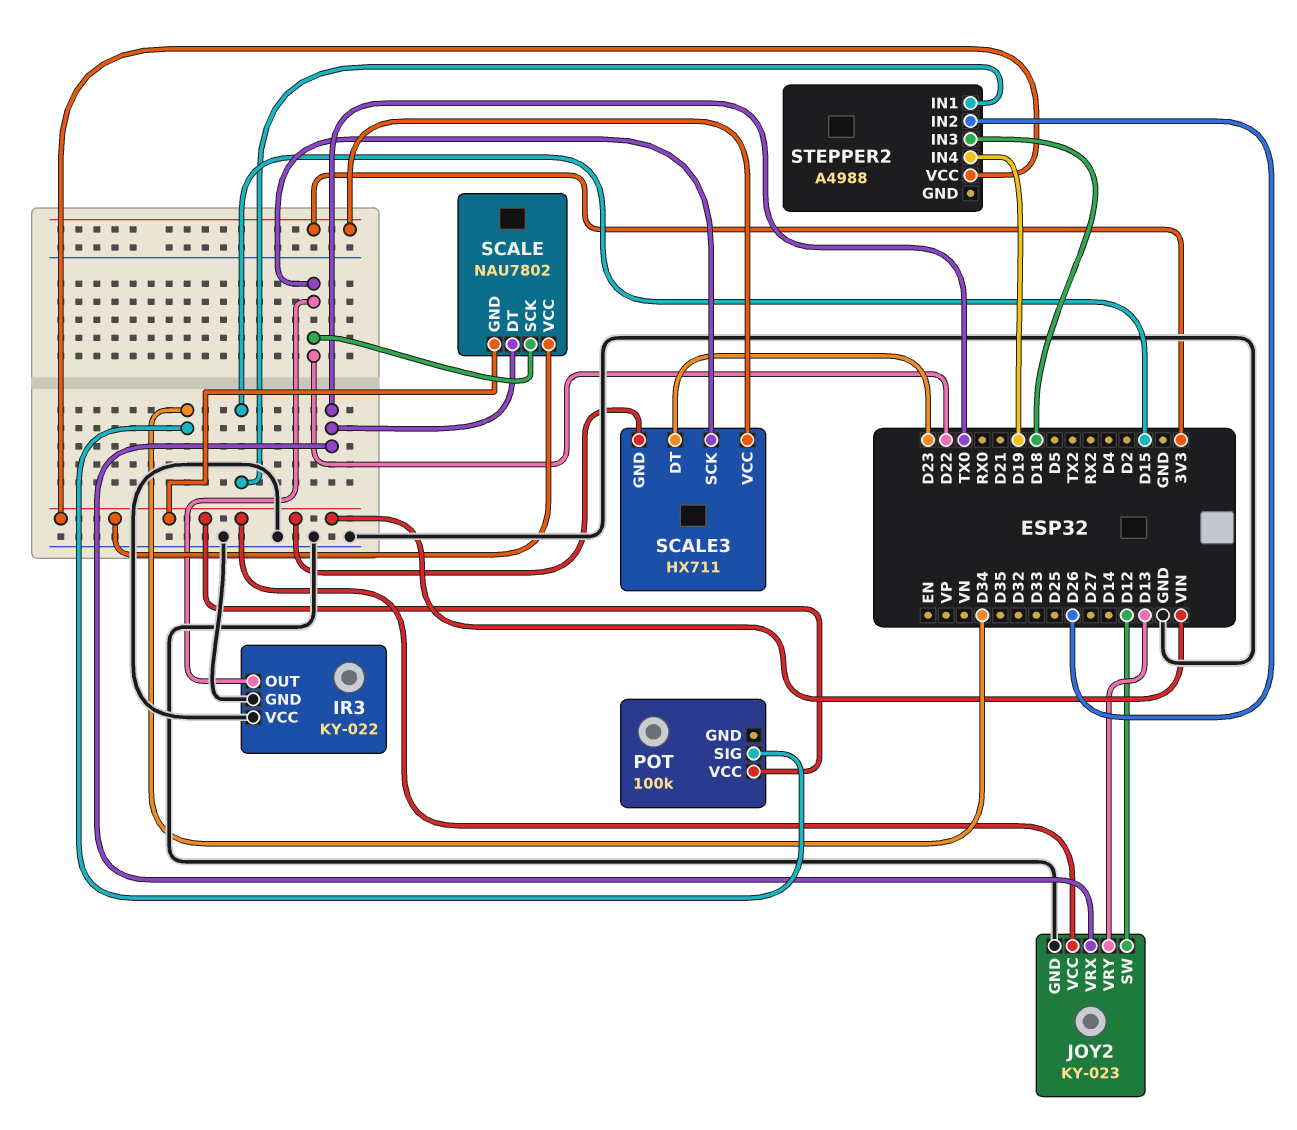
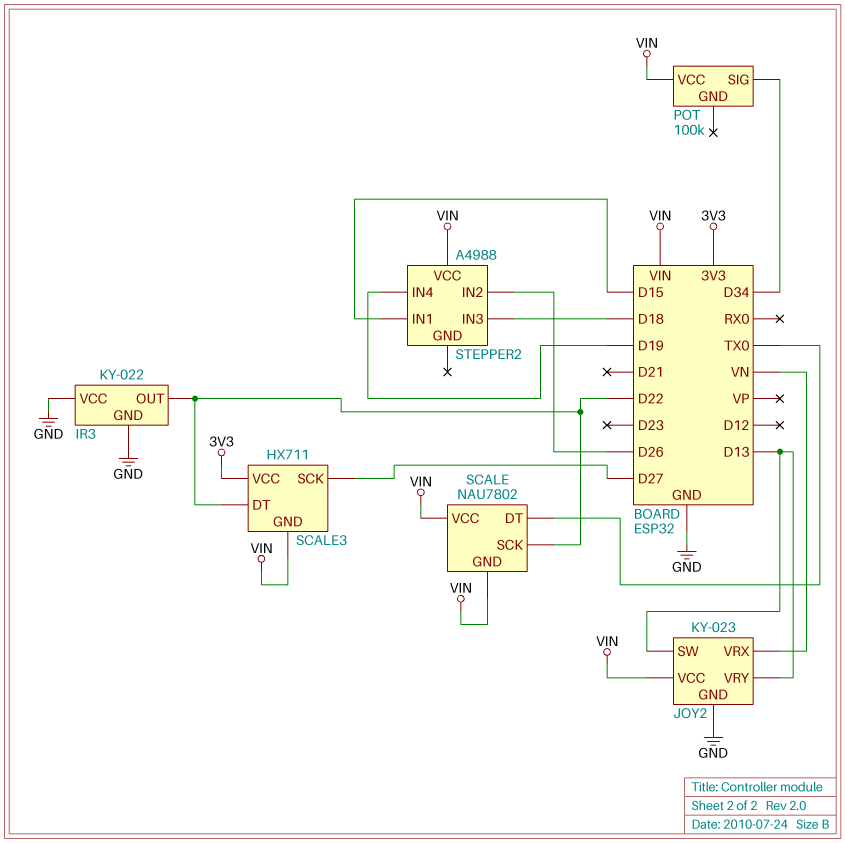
JOY2 pin SW: D12 -> D13
JOY2 pin VRX: TX0 -> VN
SCALE3 pin DT: D23 -> D22
SCALE3 pin SCK: D22 -> D27

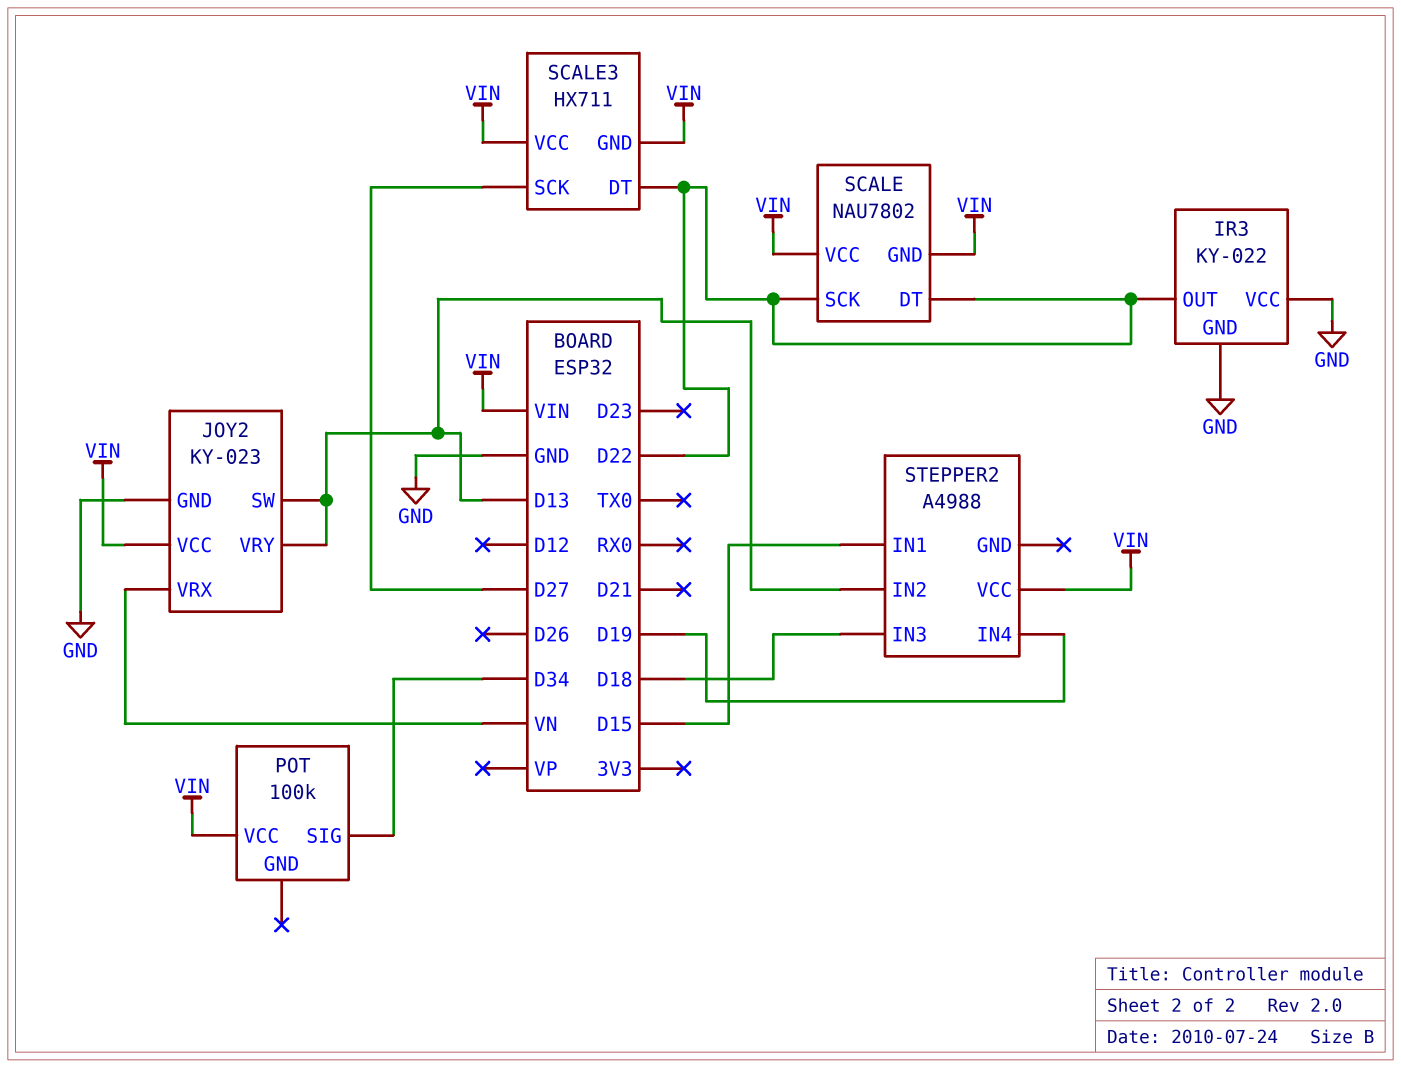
SCALE pin DT: TX0 -> D22
SCALE3 pin VCC: 3V3 -> VIN
STEPPER2 pin IN2: D26 -> D13

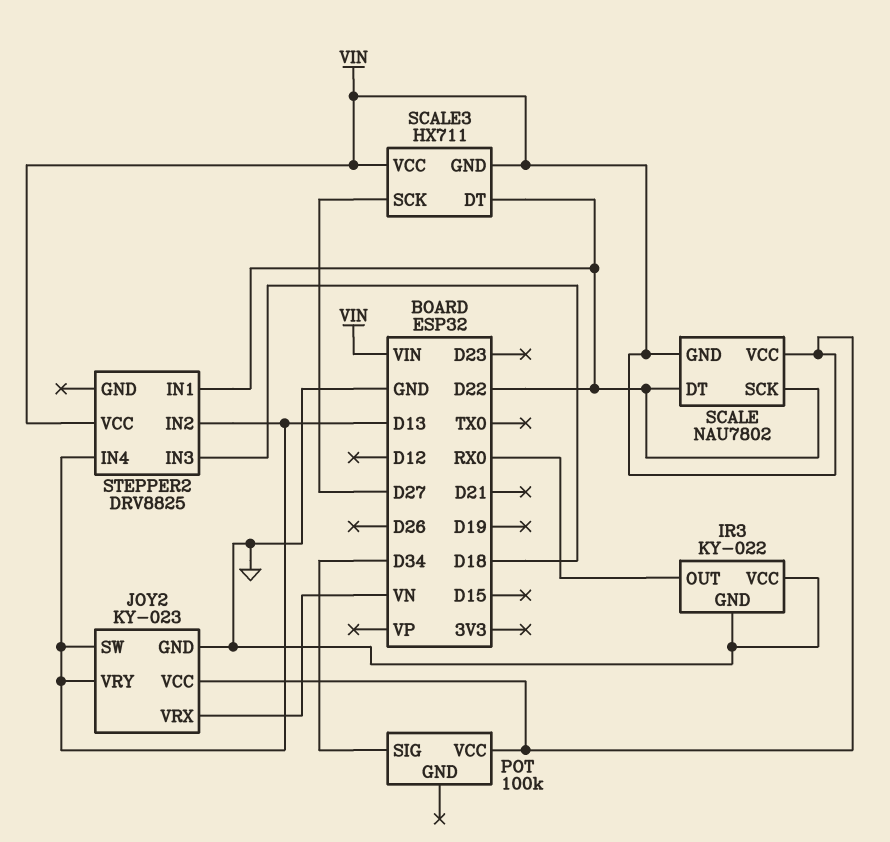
IR3 pin OUT: D22 -> RX0
STEPPER2: A4988 -> DRV8825
STEPPER2 pin IN1: D15 -> D22
STEPPER2 pin IN4: D19 -> D13

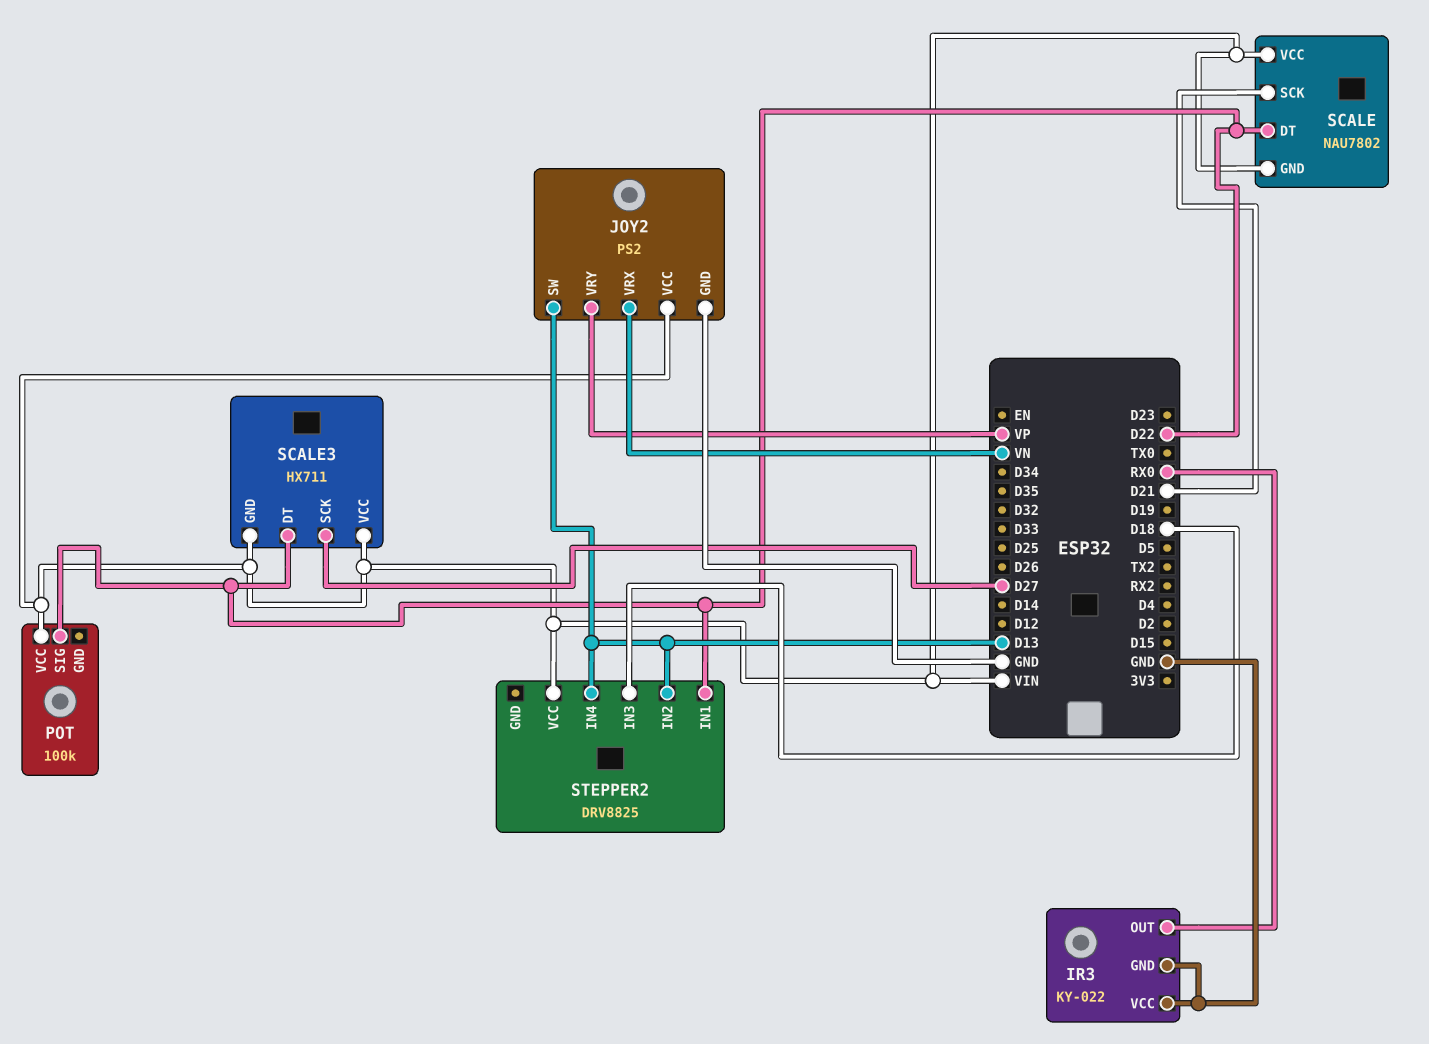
JOY2: KY-023 -> PS2
JOY2 pin VRY: D13 -> VP
POT pin SIG: D34 -> D22
SCALE pin SCK: D22 -> D21

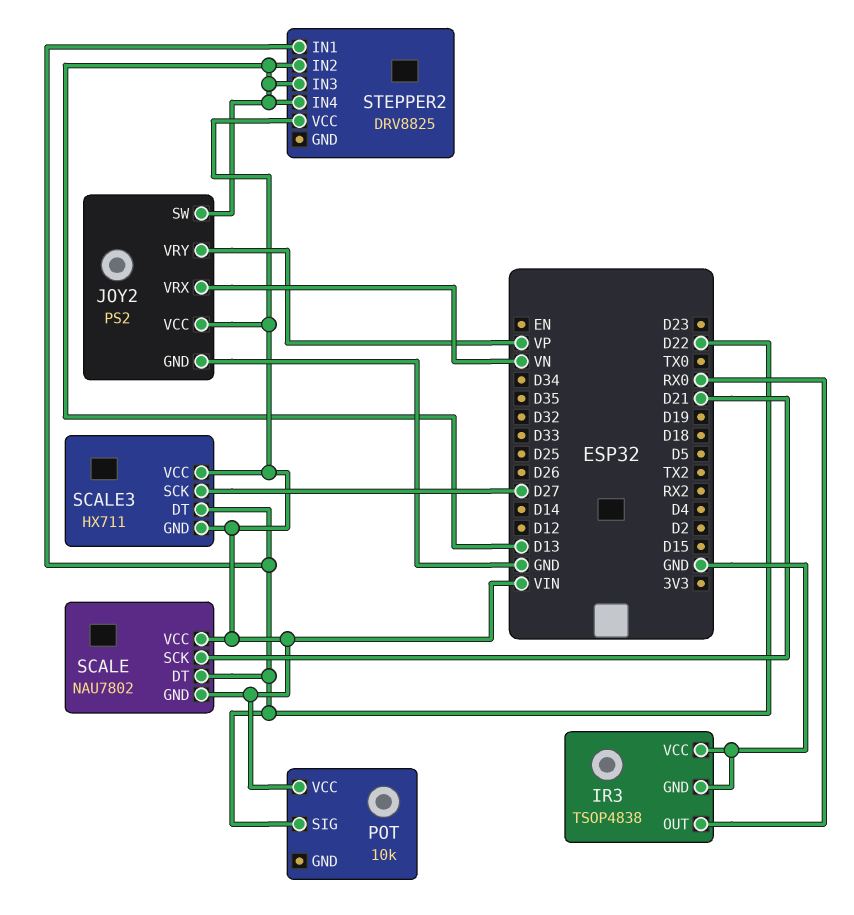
IR3: KY-022 -> TSOP4838
POT: 100k -> 10k
STEPPER2 pin IN3: D18 -> D13

